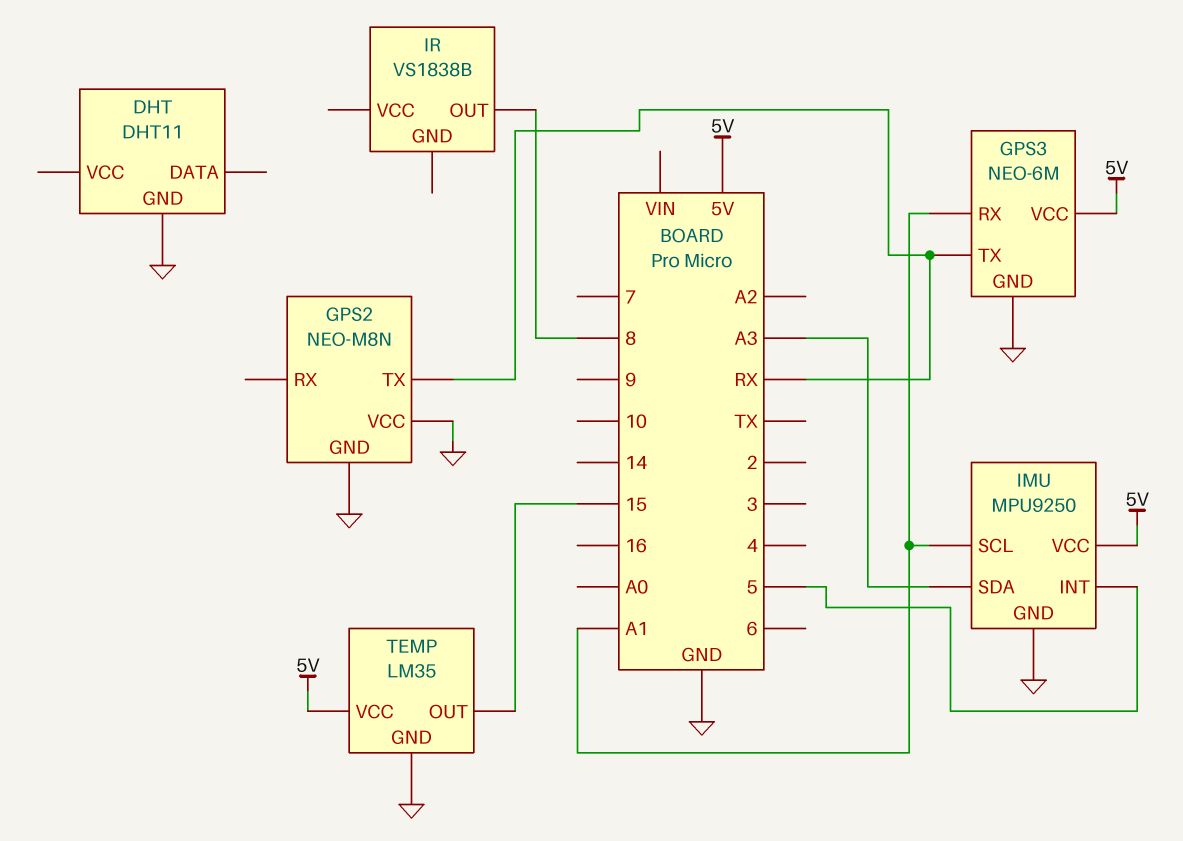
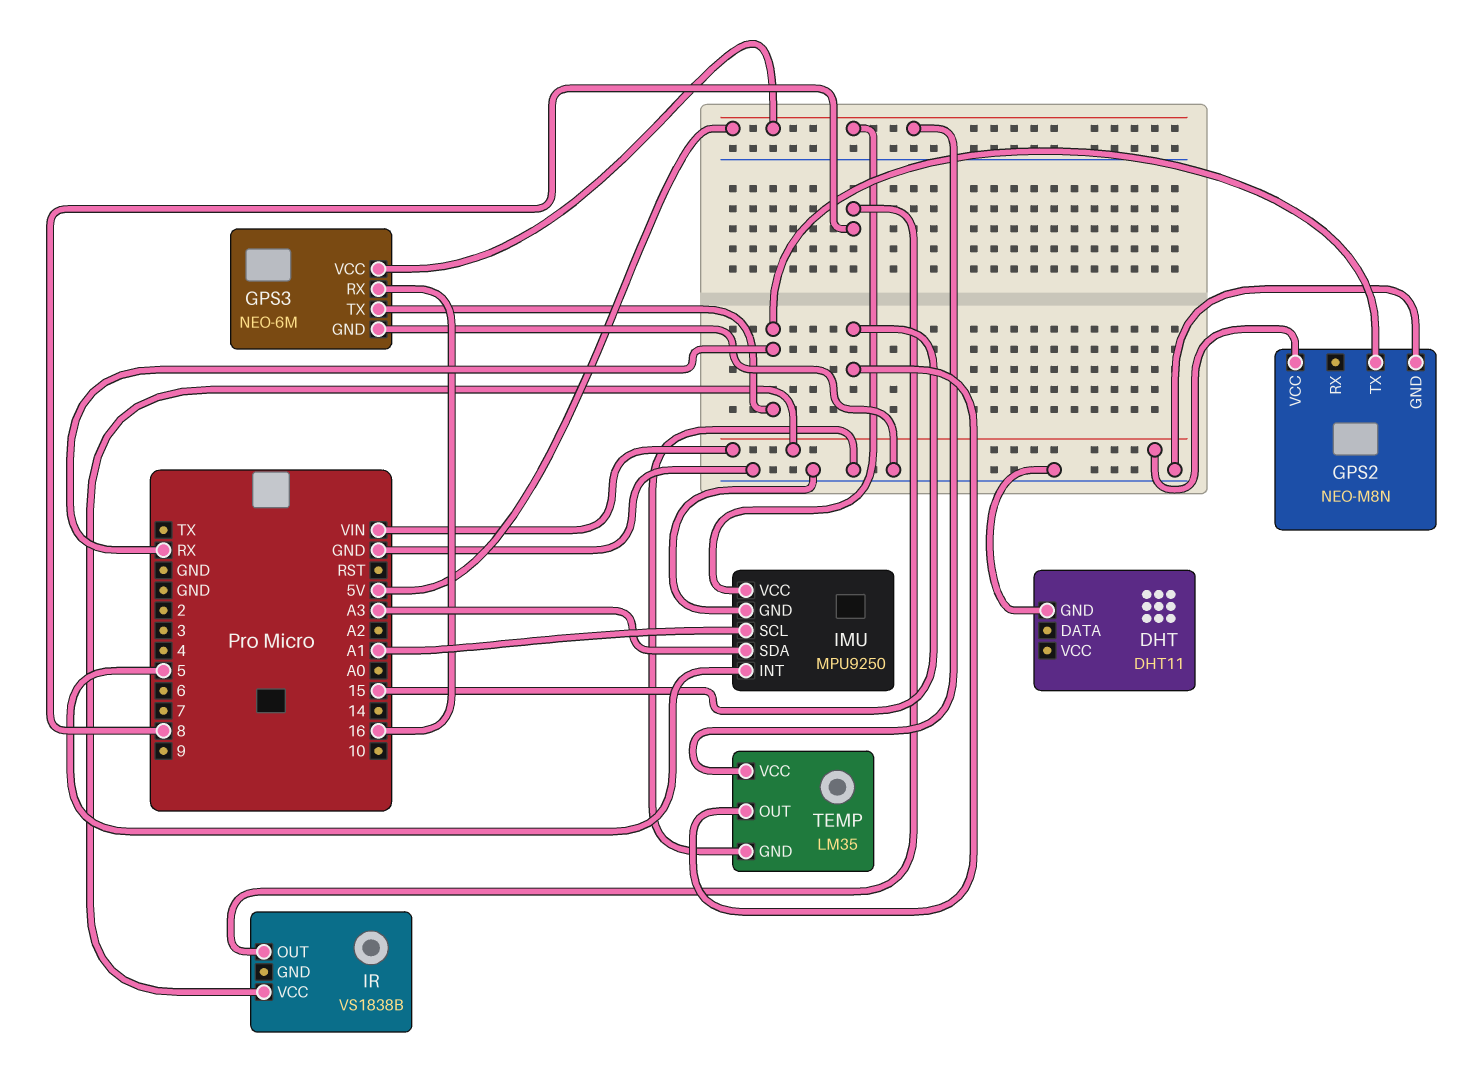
GPS2 pin VCC: GND -> VIN
GPS3 pin RX: A1 -> 16
IR pin VCC: none -> VIN

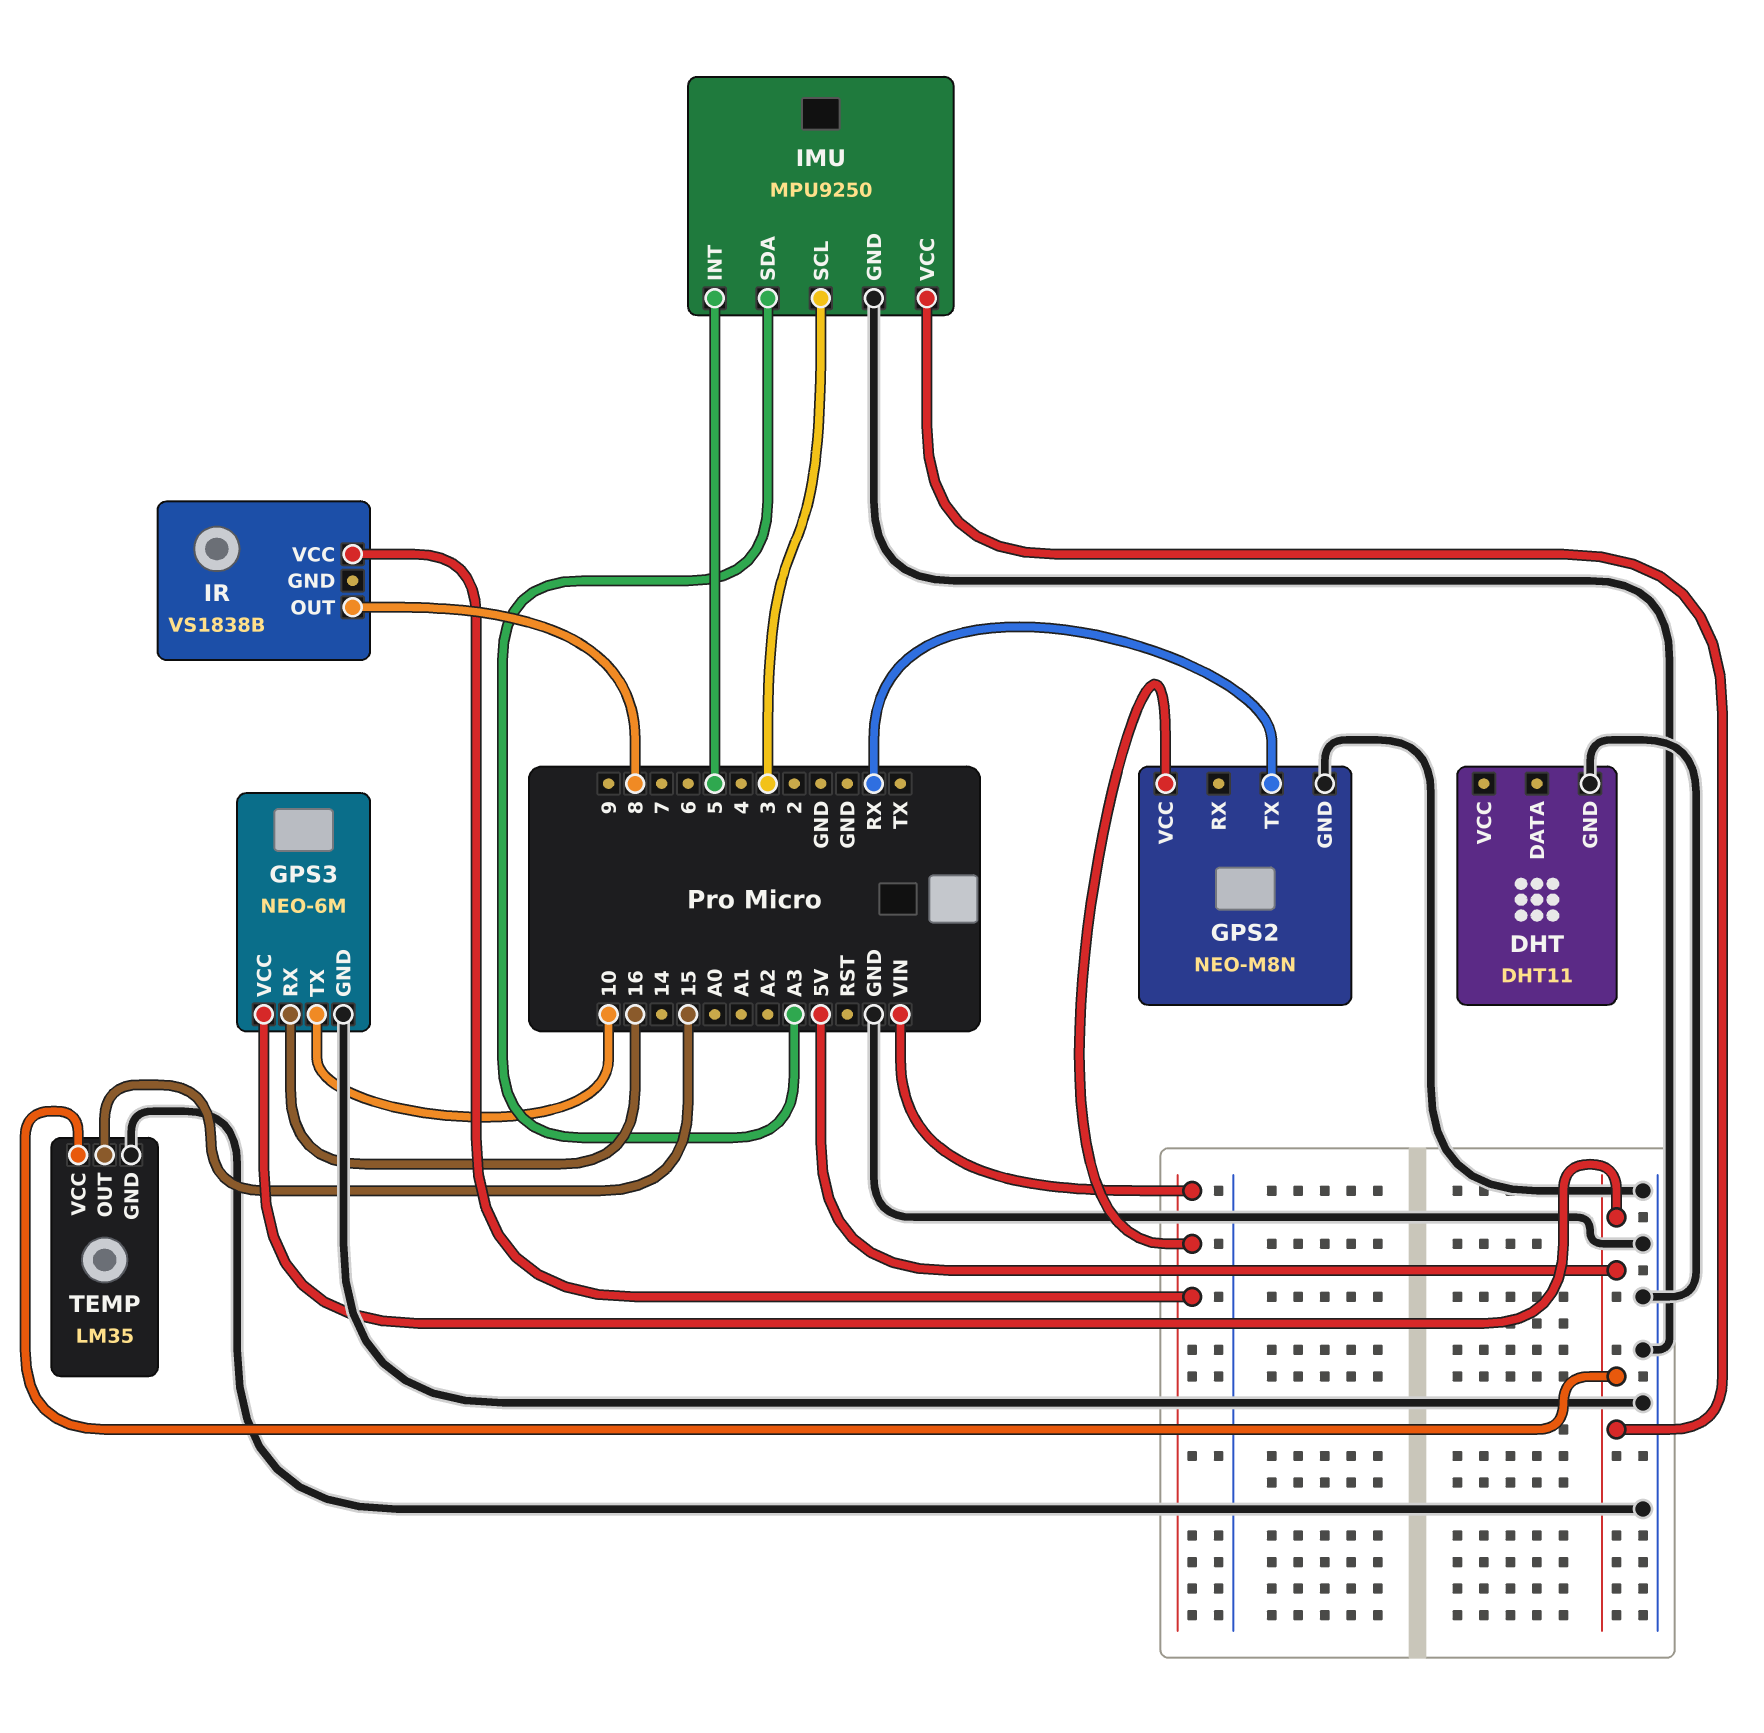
GPS3 pin TX: RX -> 10
IMU pin SCL: A1 -> 3

